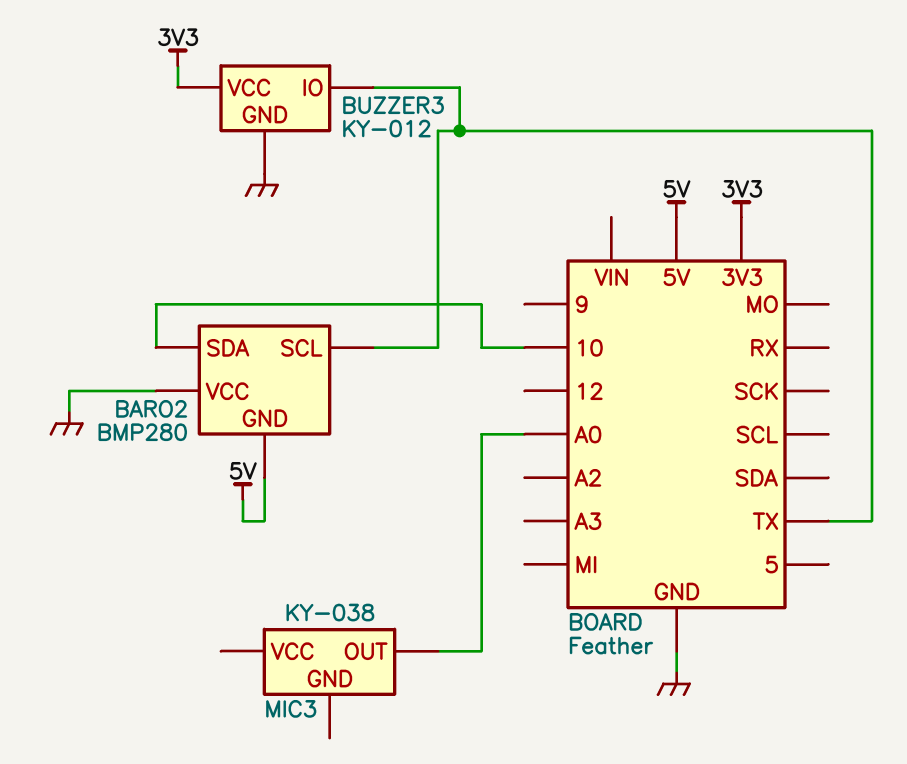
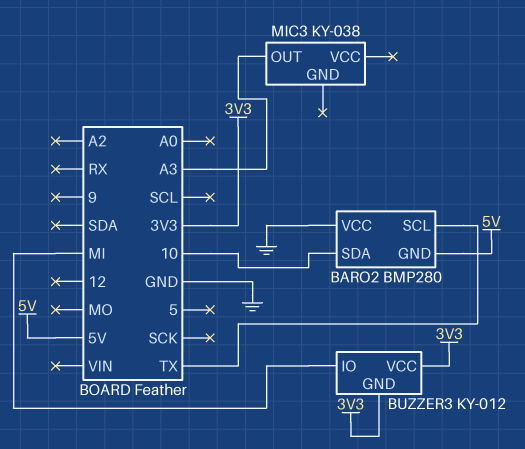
BUZZER3 pin GND: GND -> 3V3
BUZZER3 pin IO: TX -> MI
MIC3 pin OUT: A0 -> A3

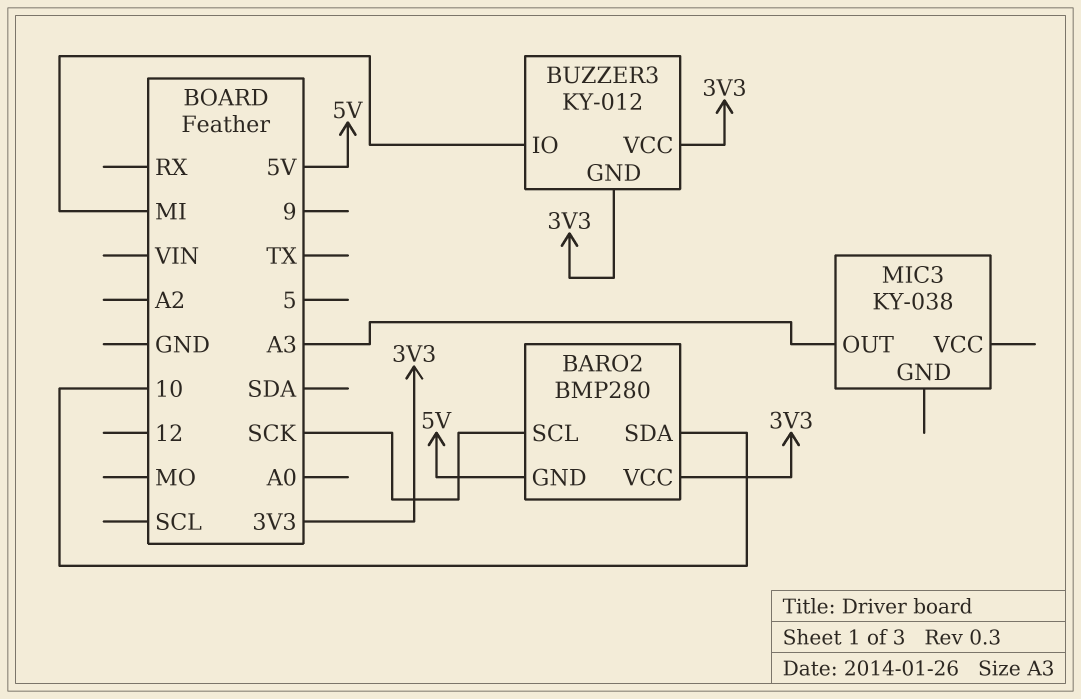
BARO2 pin SCL: TX -> SCK
BARO2 pin VCC: GND -> 3V3

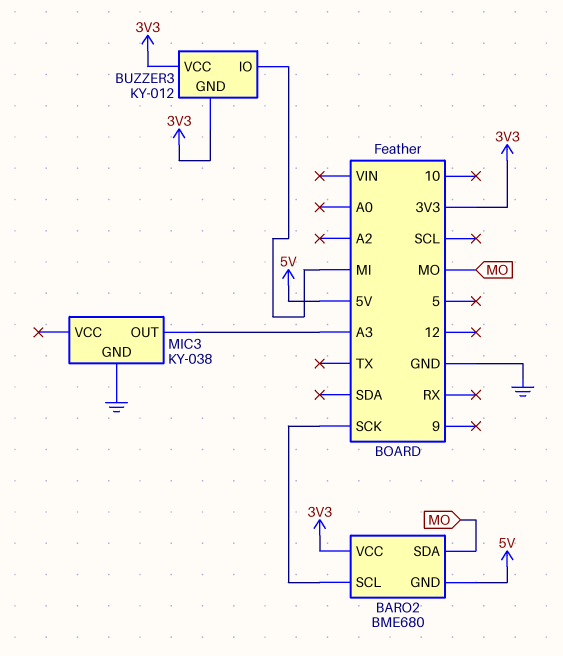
BARO2: BMP280 -> BME680
BARO2 pin SDA: 10 -> MO
MIC3 pin GND: none -> GND

